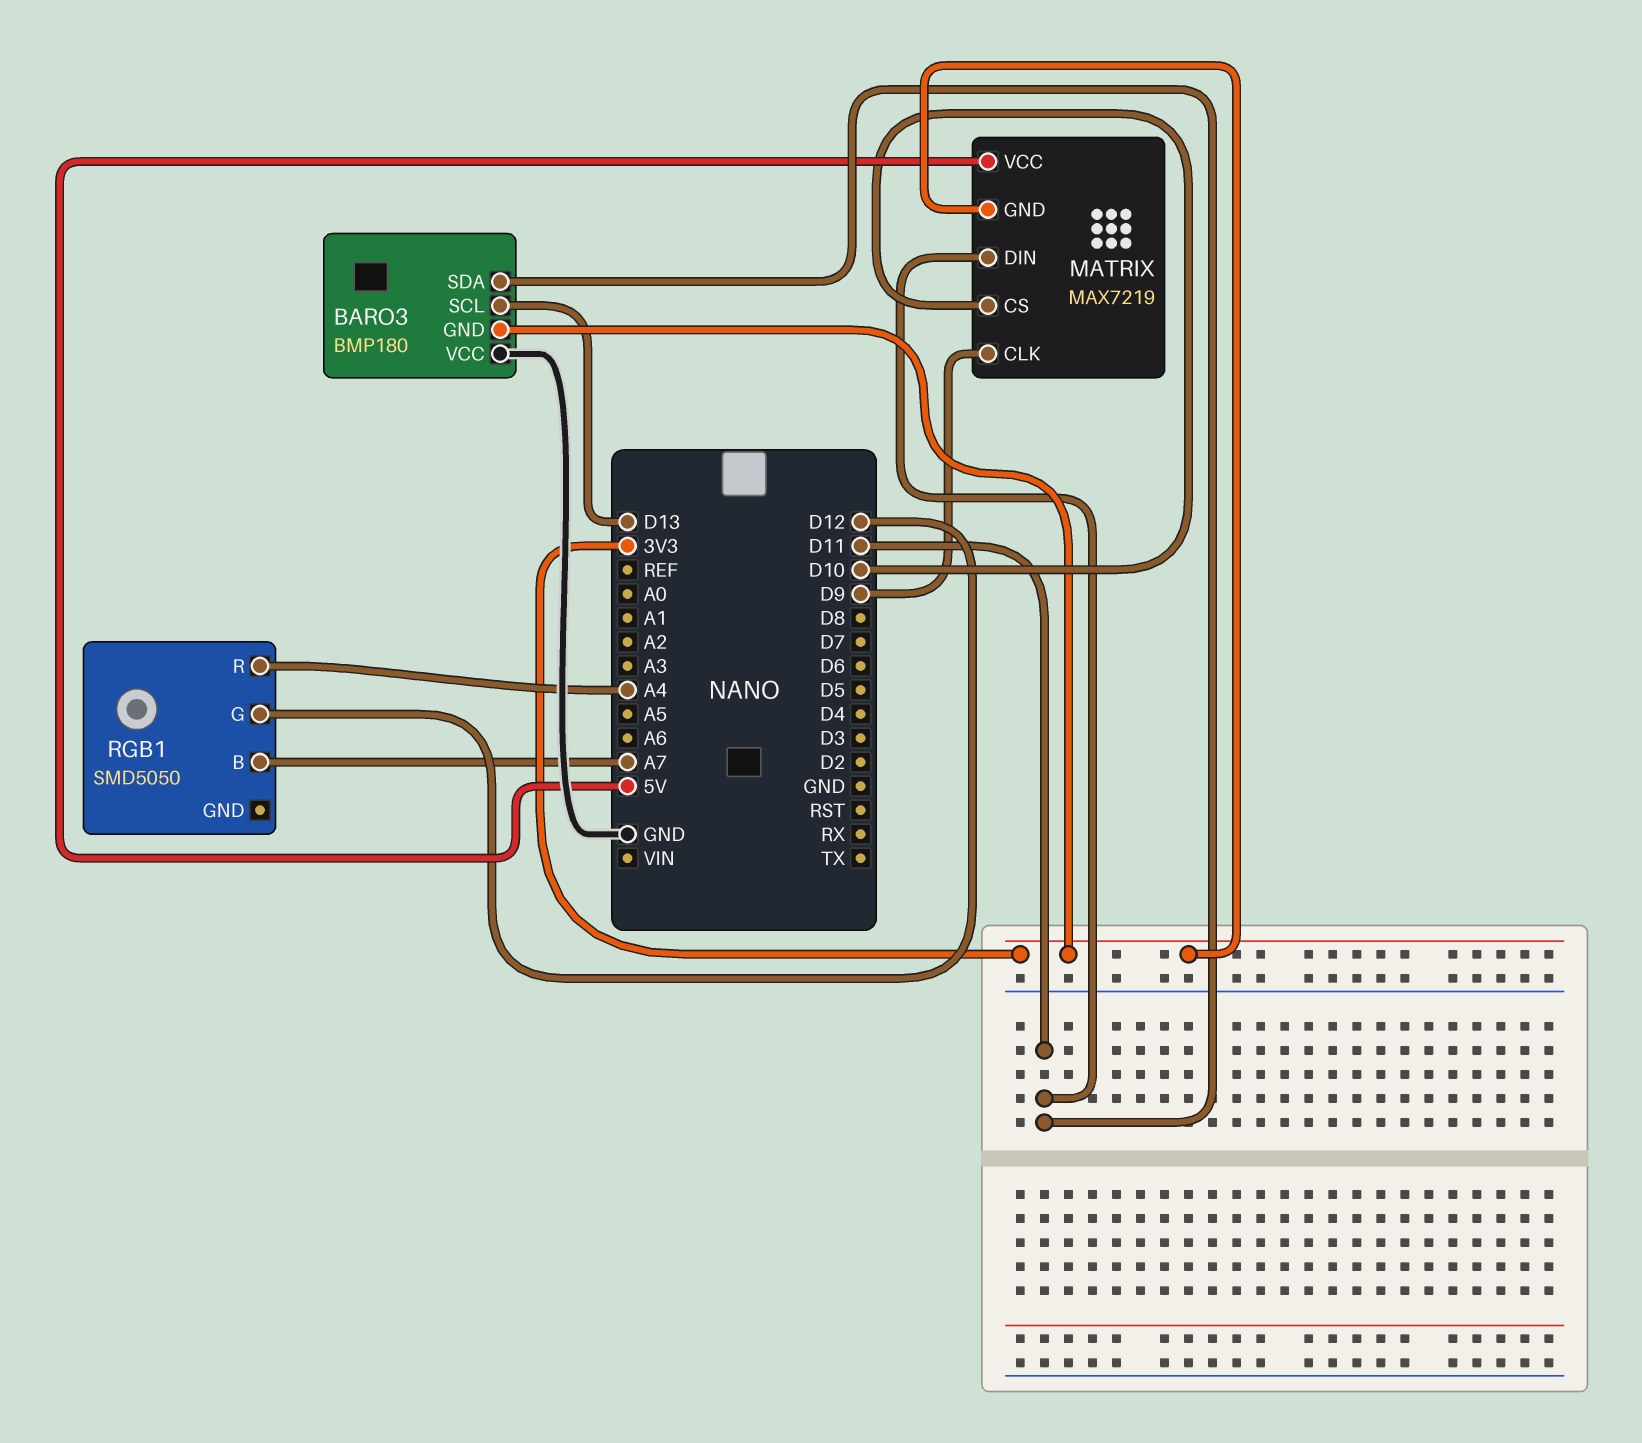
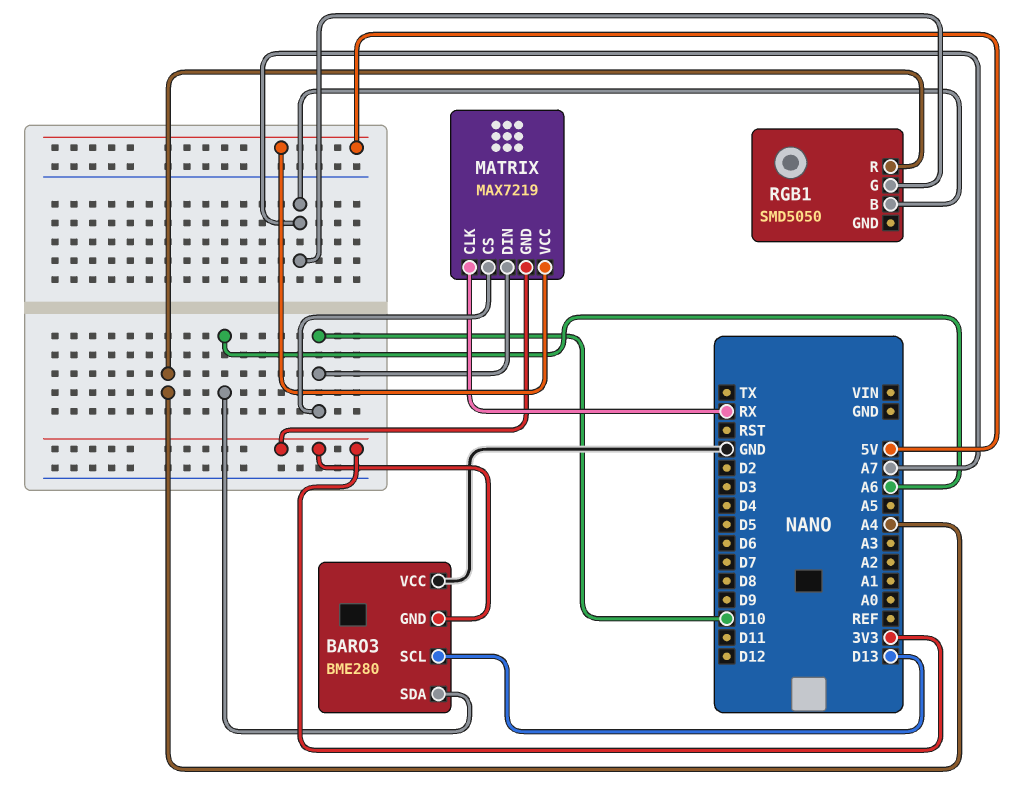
BARO3: BMP180 -> BME280
BARO3 pin SDA: D11 -> A6
MATRIX pin CLK: D9 -> RX
MATRIX pin DIN: D11 -> D10
RGB1 pin G: D12 -> A7

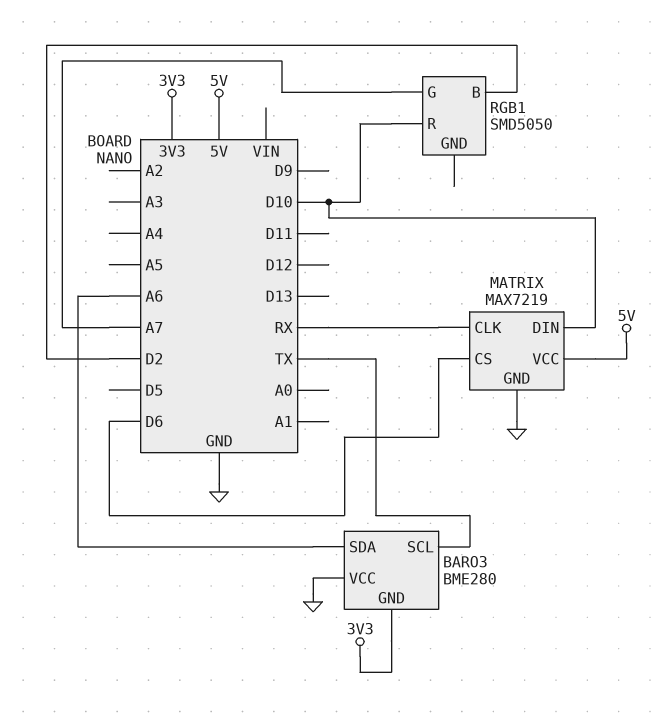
BARO3 pin SCL: D13 -> TX
MATRIX pin CS: D10 -> D6
MATRIX pin GND: 3V3 -> GND
RGB1 pin B: A7 -> D2
RGB1 pin R: A4 -> D10

